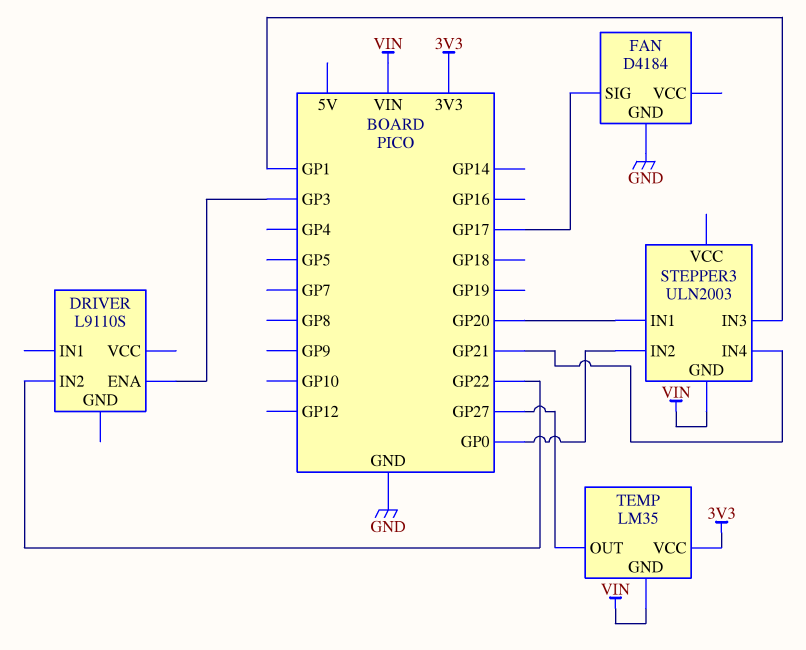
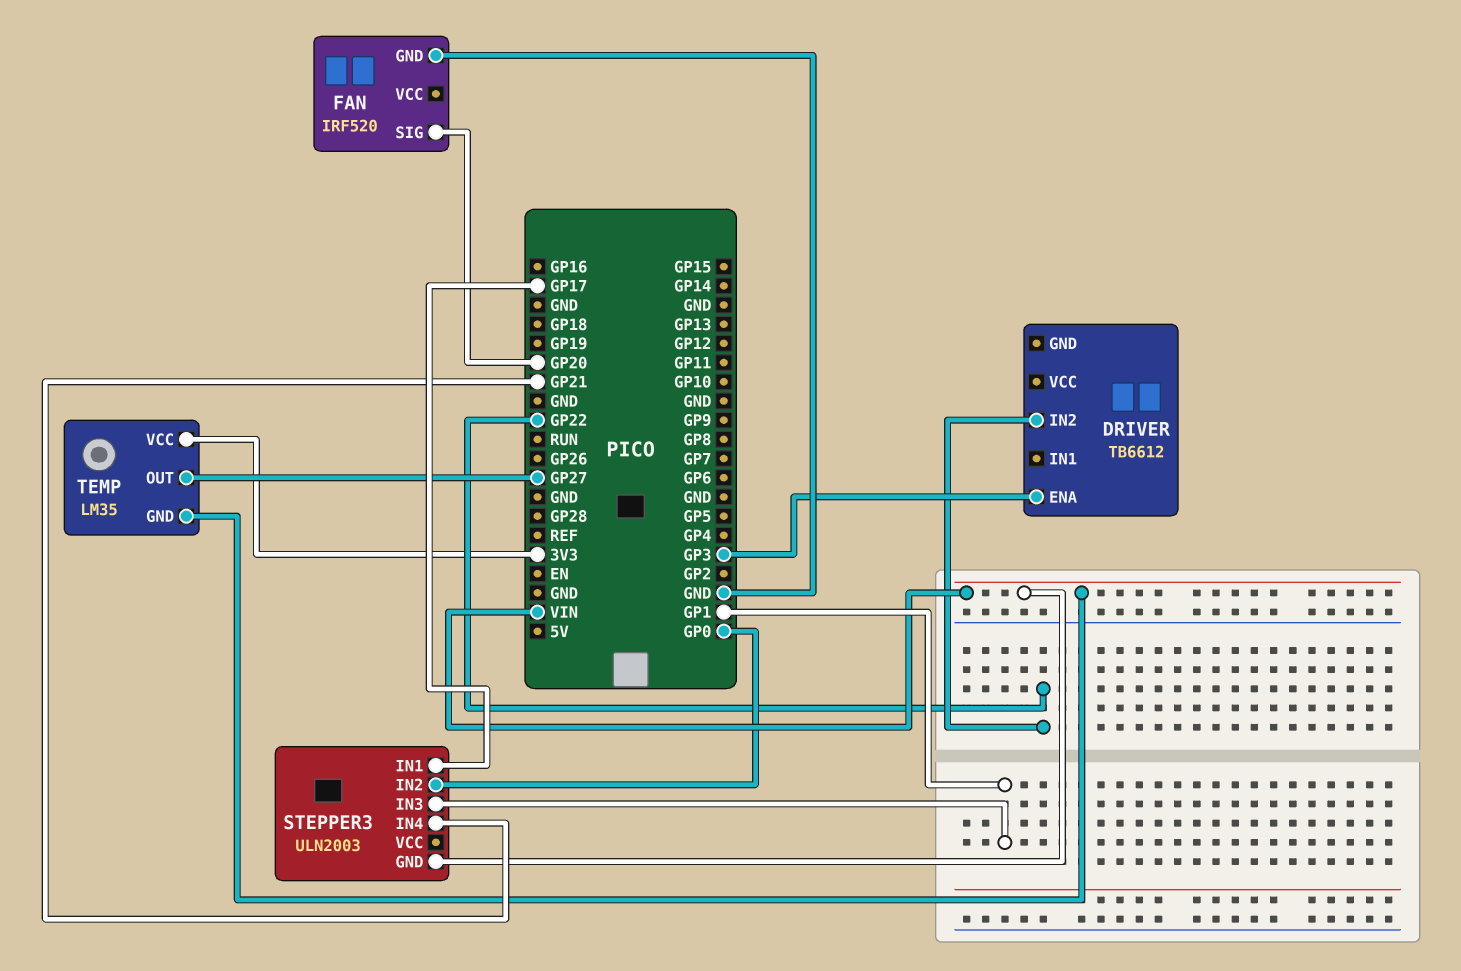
DRIVER: L9110S -> TB6612
FAN: D4184 -> IRF520
FAN pin SIG: GP17 -> GP20
STEPPER3 pin IN1: GP20 -> GP17

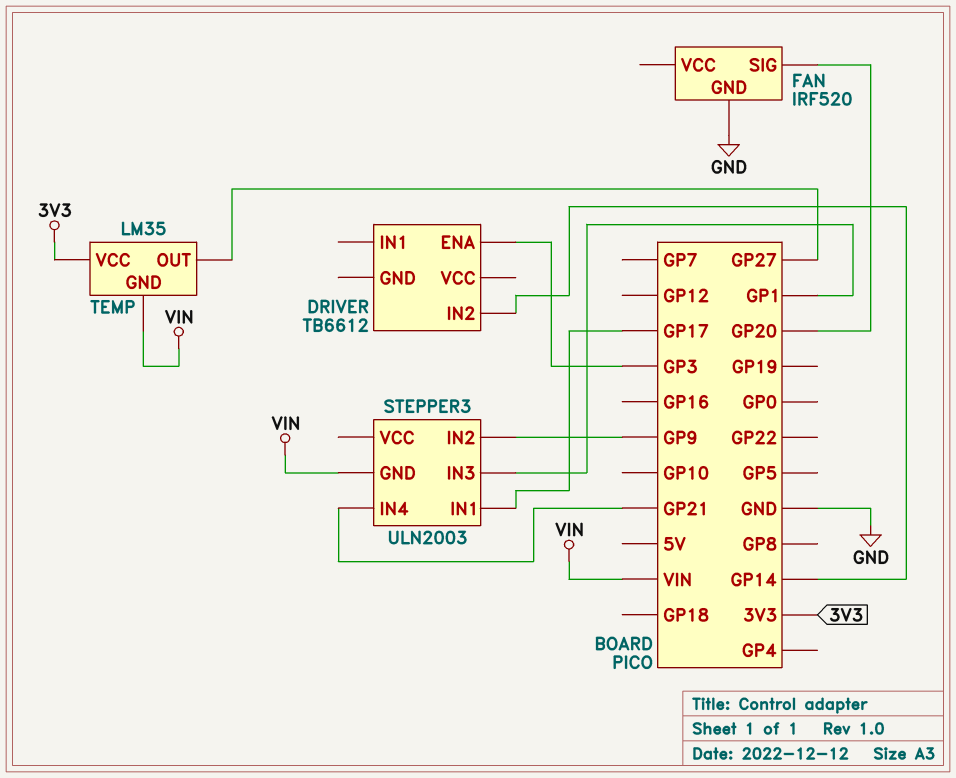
DRIVER pin IN2: GP22 -> GP14
STEPPER3 pin IN2: GP0 -> GP9

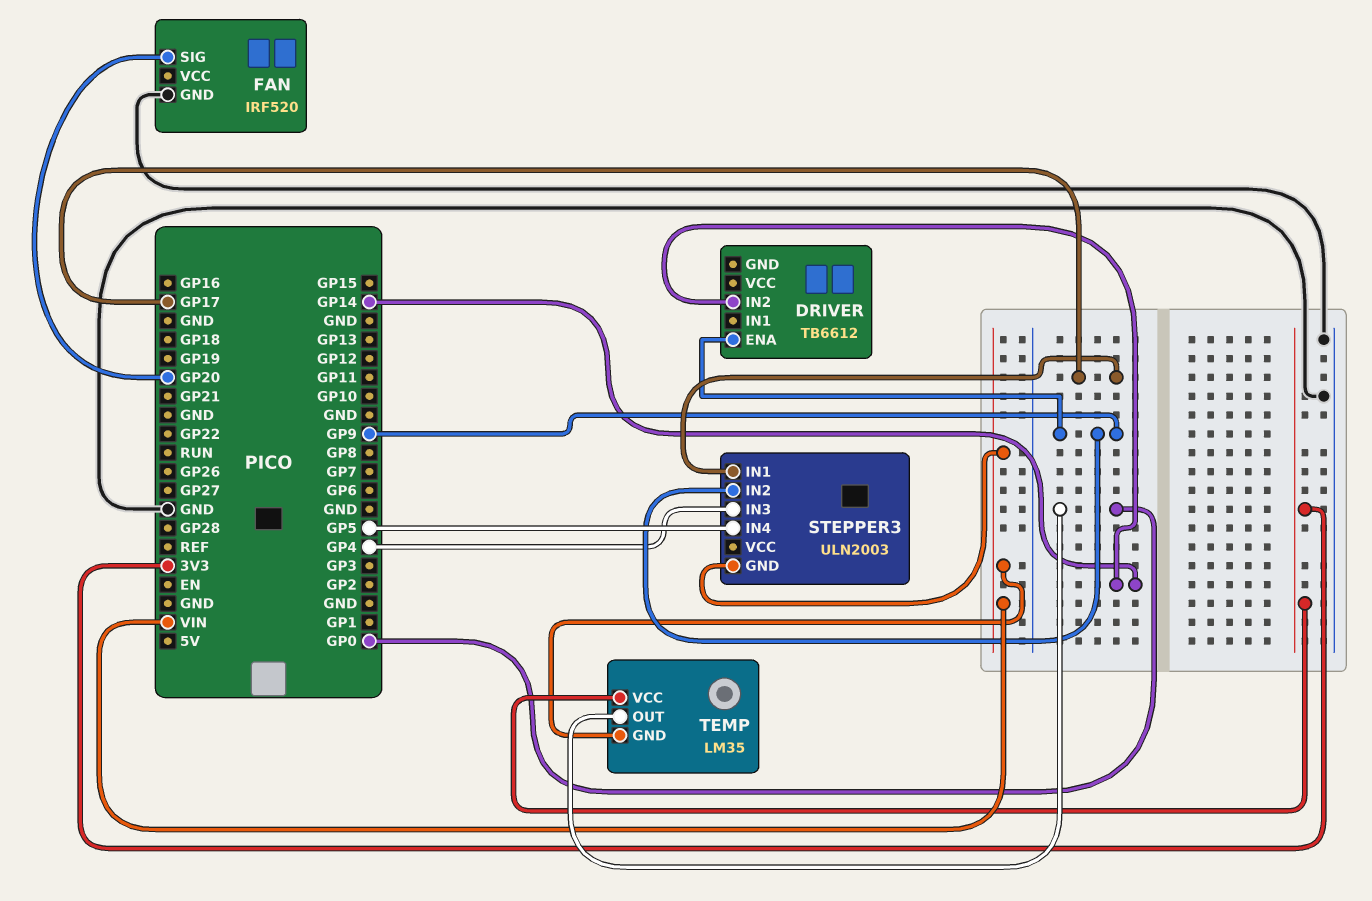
DRIVER pin ENA: GP3 -> GP9
STEPPER3 pin IN3: GP1 -> GP4
STEPPER3 pin IN4: GP21 -> GP5
TEMP pin OUT: GP27 -> GP0

